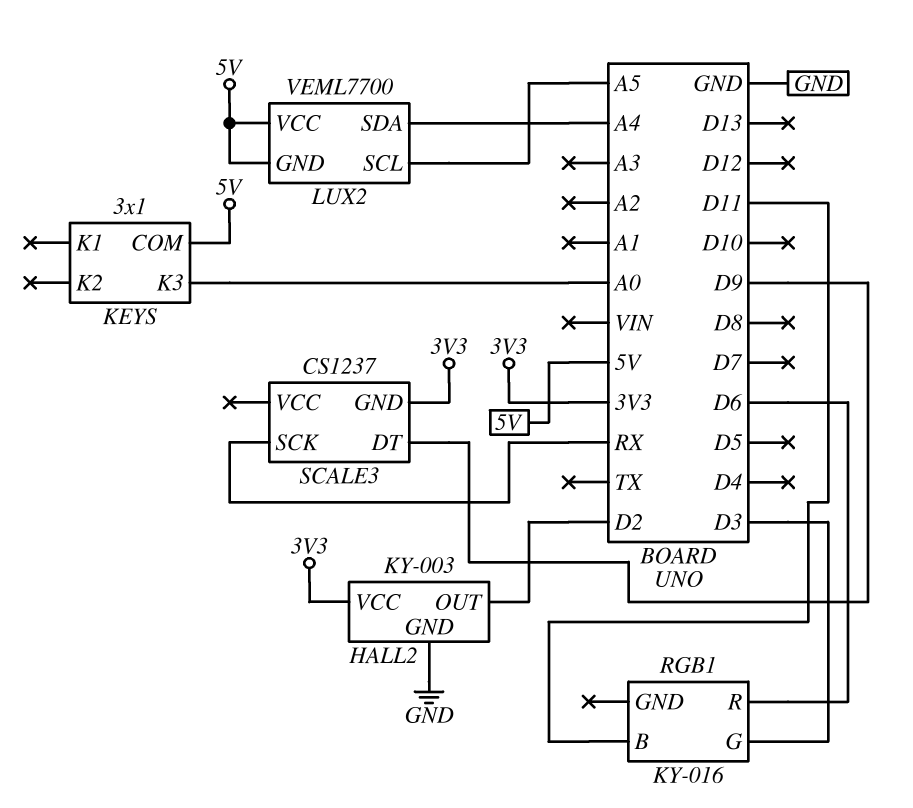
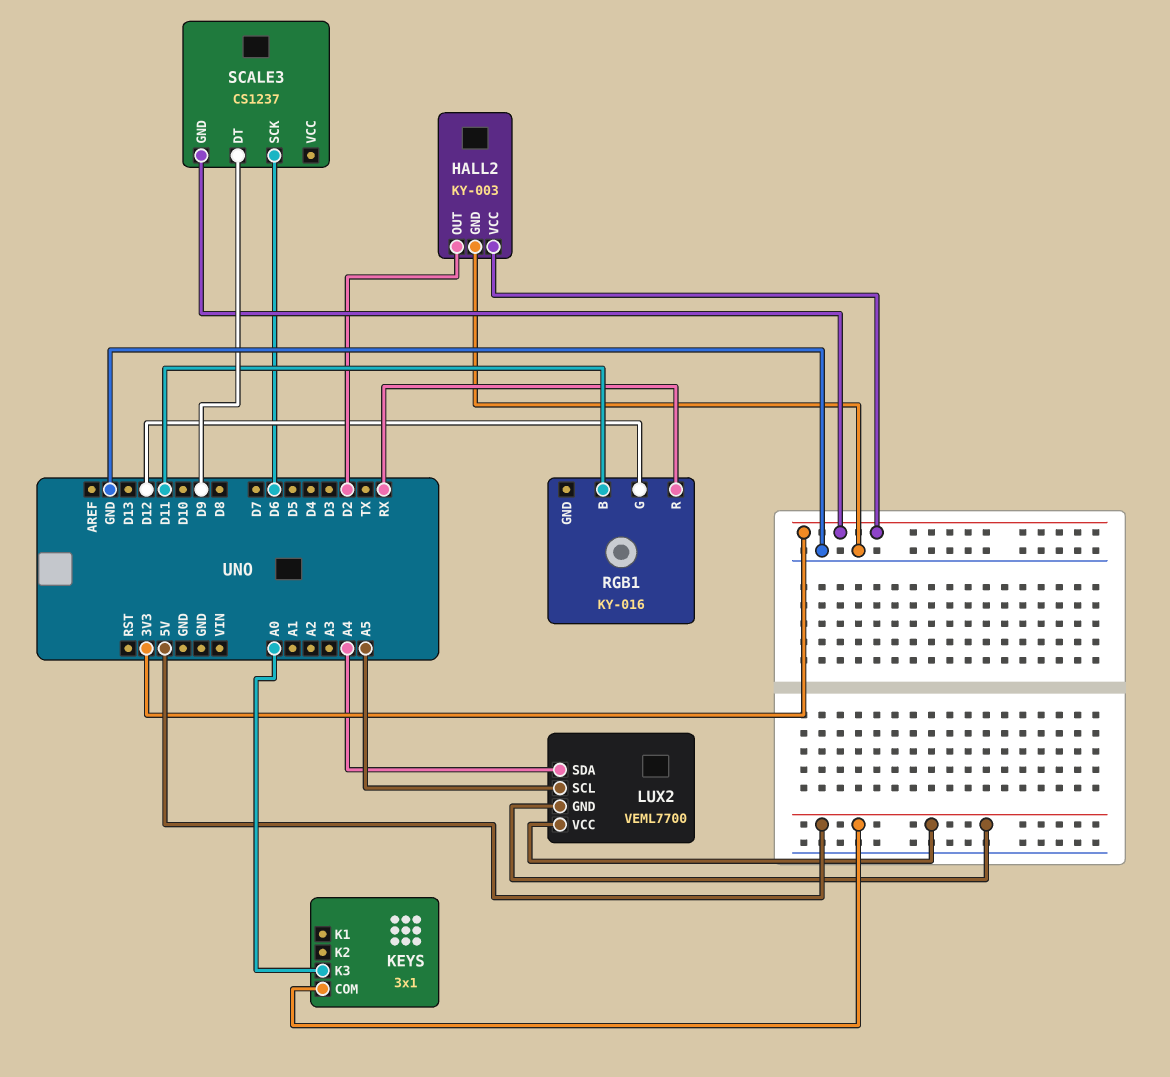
RGB1 pin G: D3 -> D12
RGB1 pin R: D6 -> RX
SCALE3 pin SCK: RX -> D6

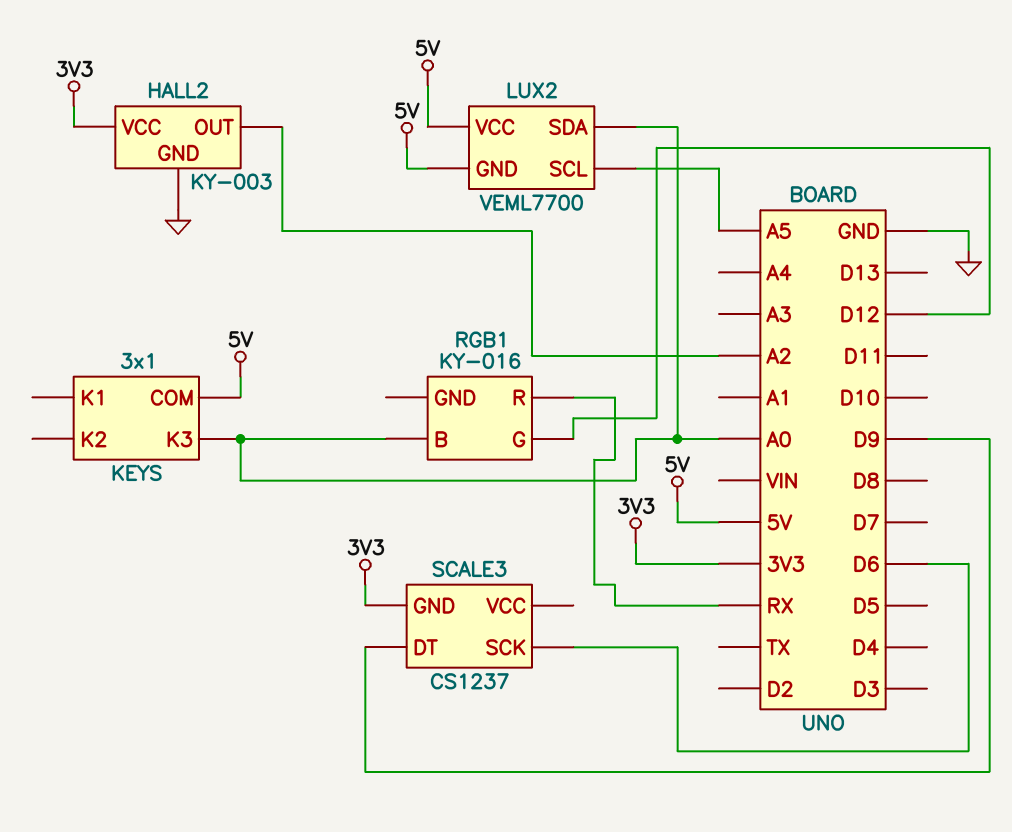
HALL2 pin OUT: D2 -> A2
LUX2 pin SDA: A4 -> A0
RGB1 pin B: D11 -> A0

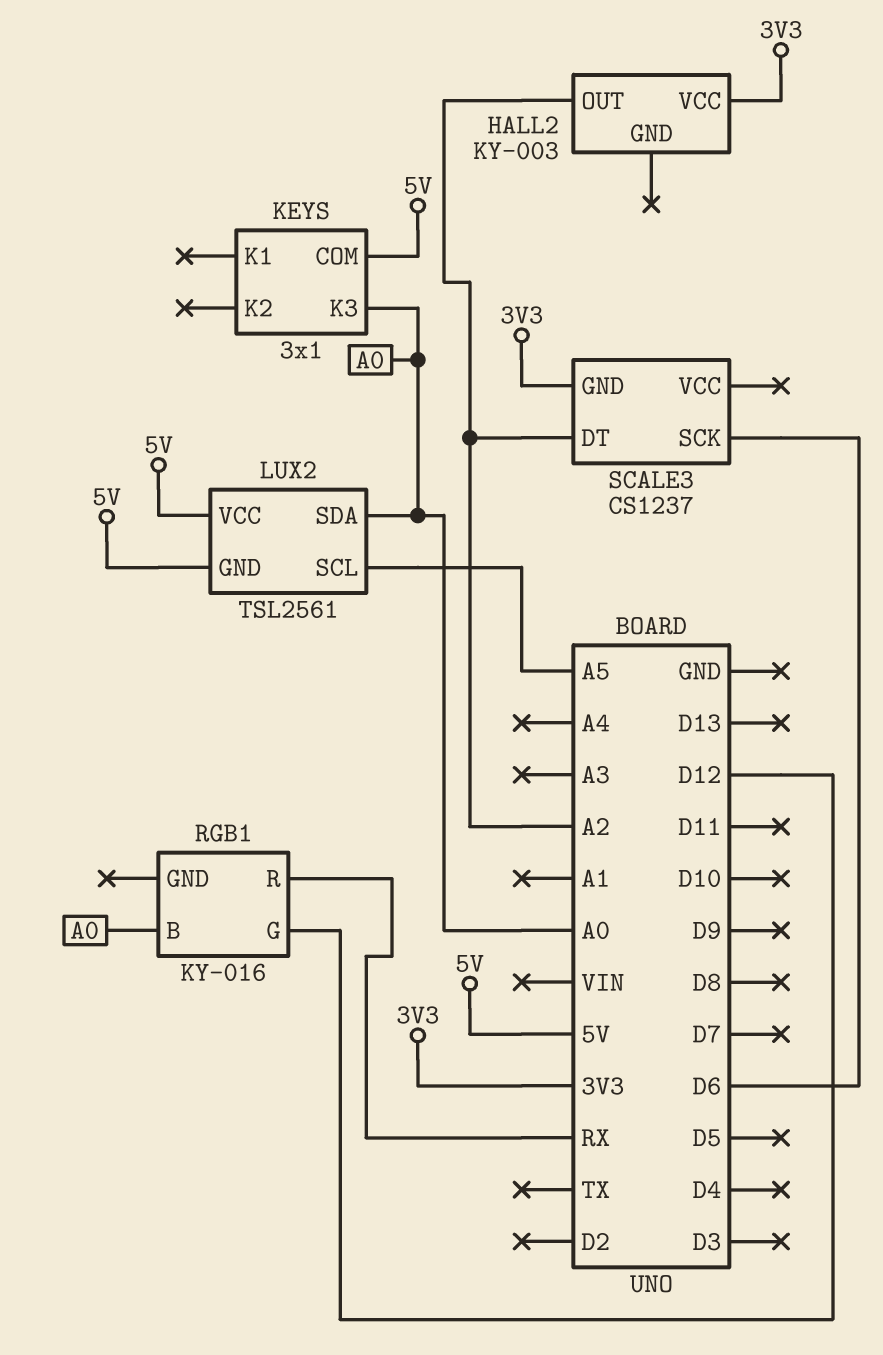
HALL2 pin GND: GND -> none
LUX2: VEML7700 -> TSL2561
SCALE3 pin DT: D9 -> A2

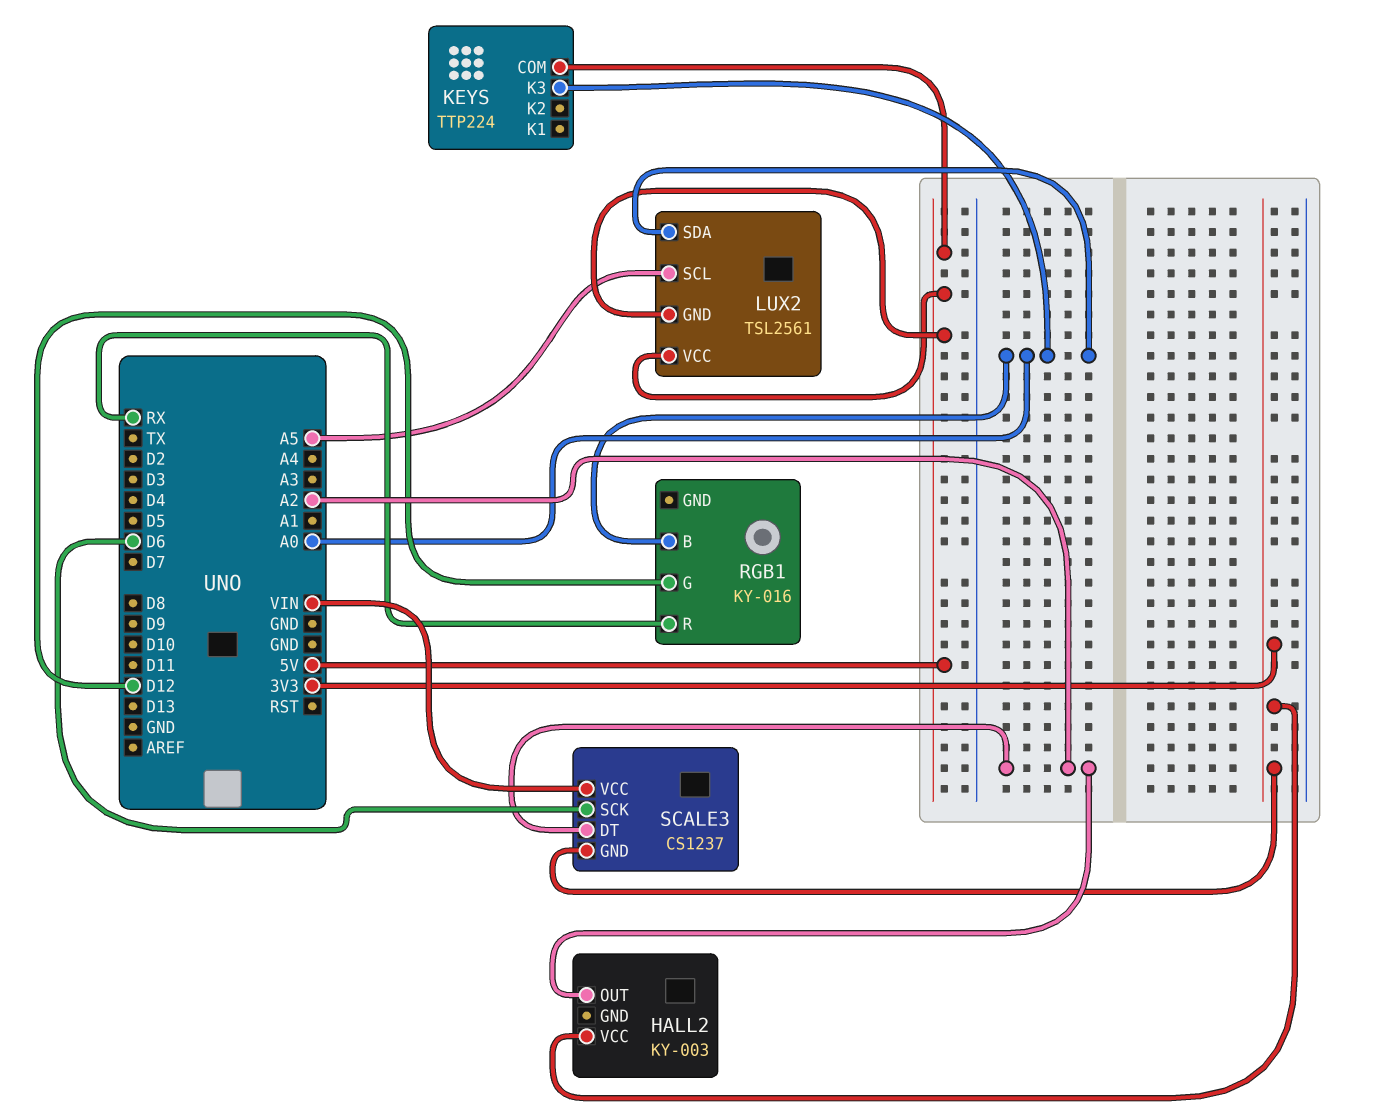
KEYS: 3x1 -> TTP224
SCALE3 pin VCC: none -> VIN

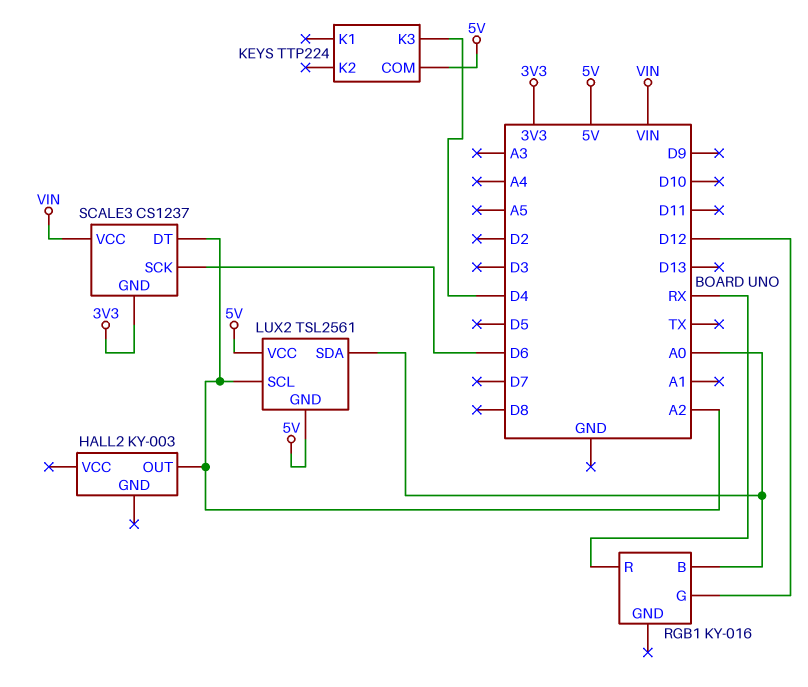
HALL2 pin VCC: 3V3 -> none
KEYS pin K3: A0 -> D4
LUX2 pin SCL: A5 -> A2

